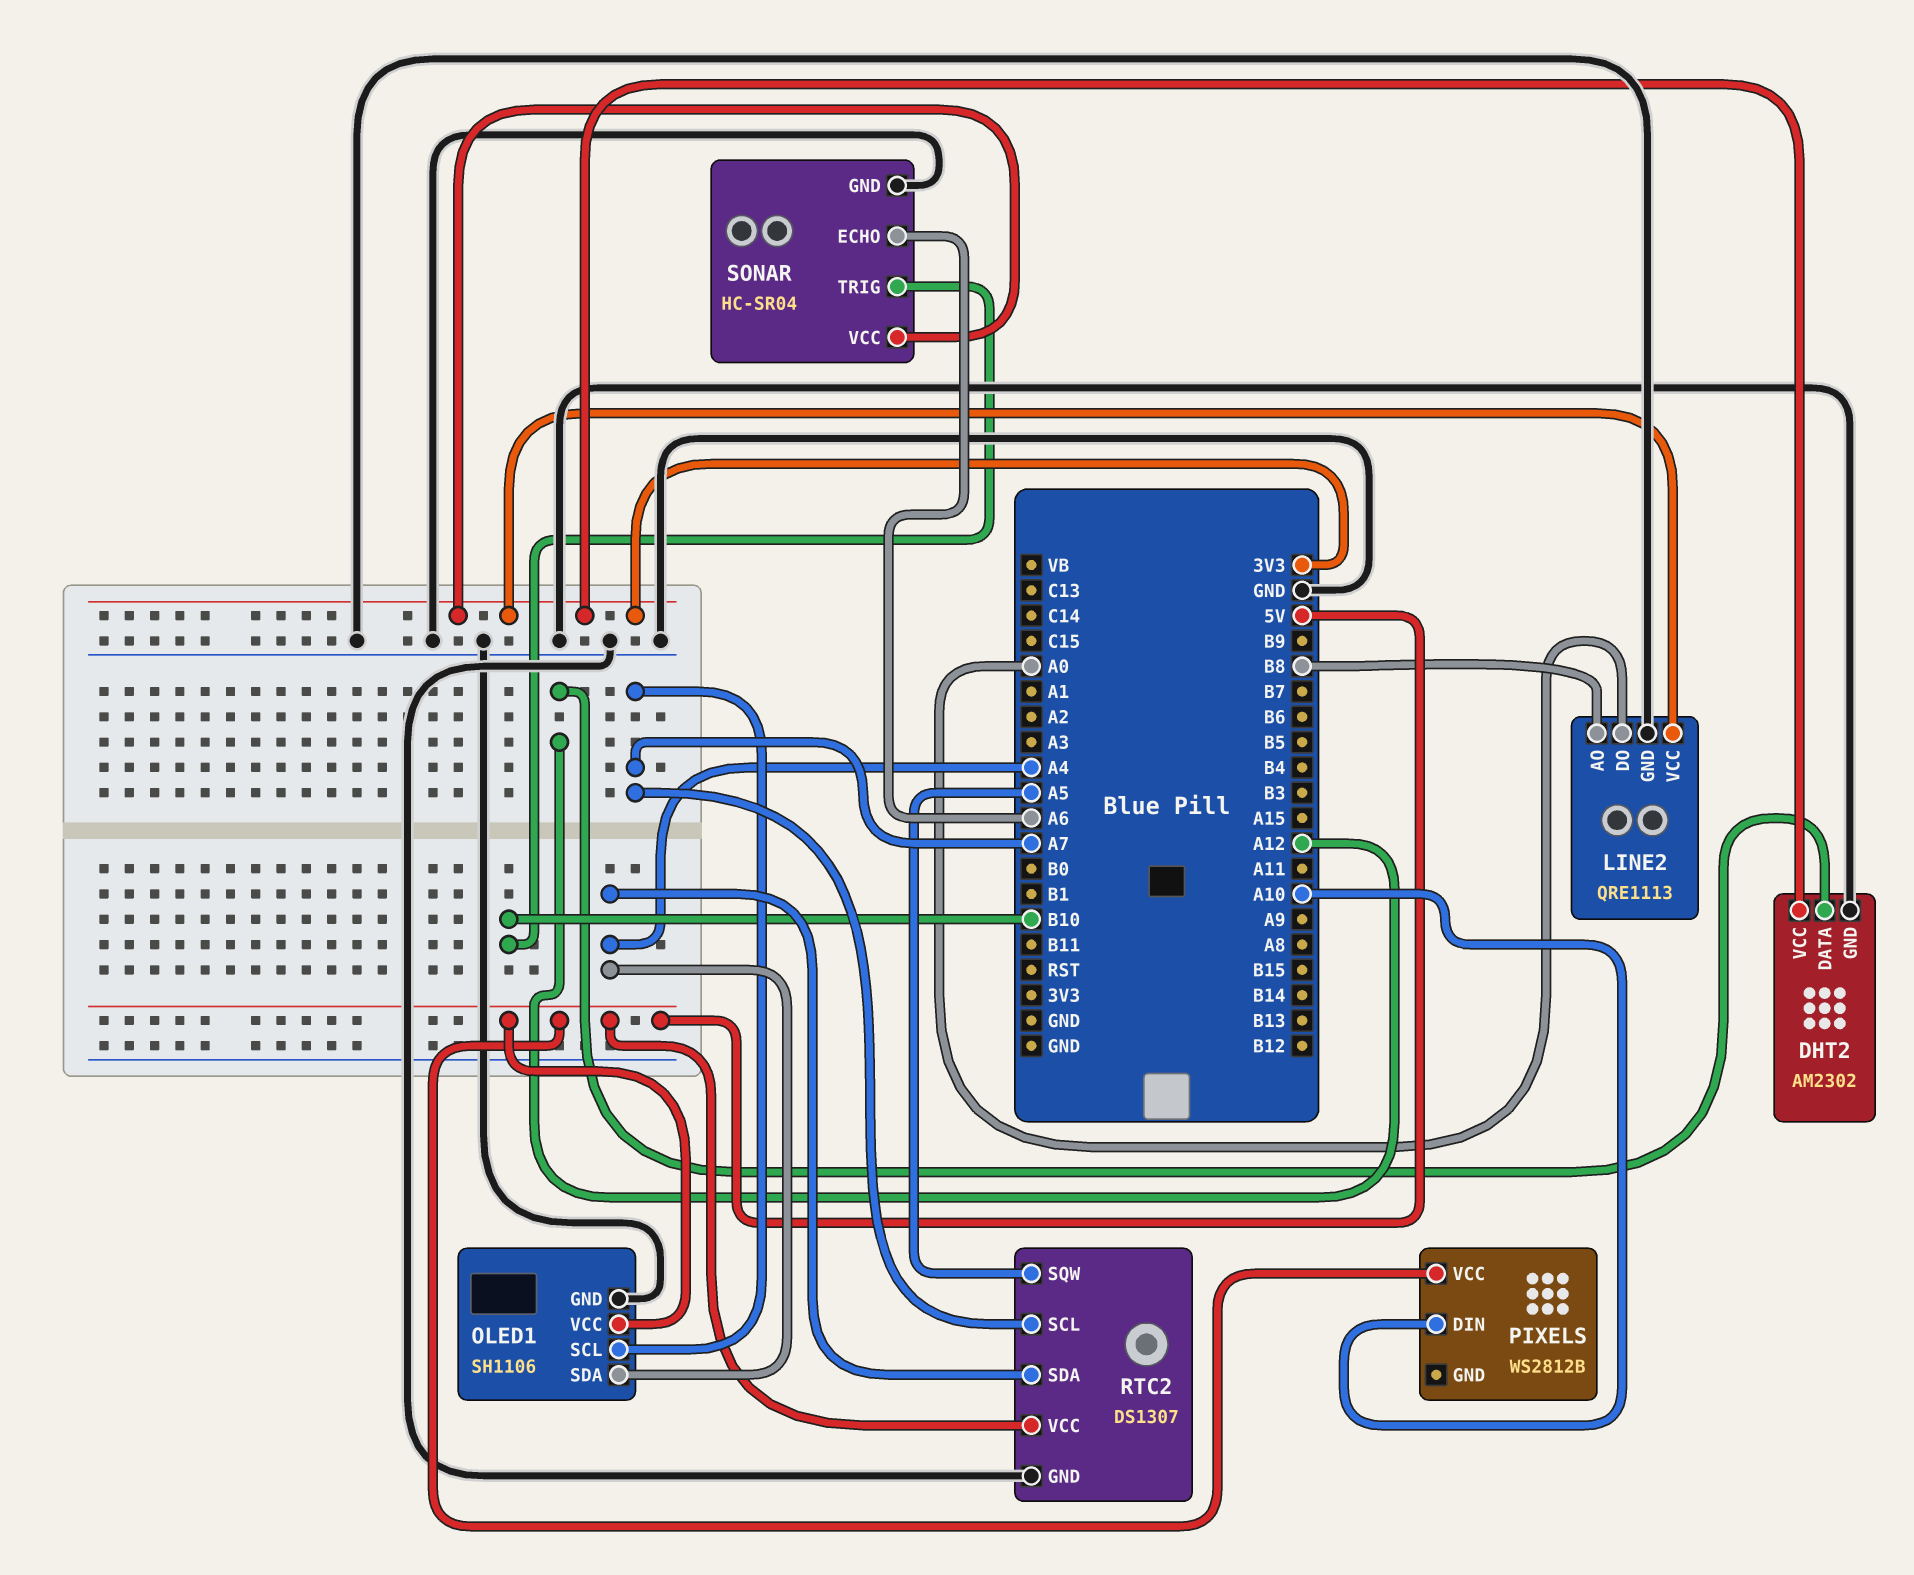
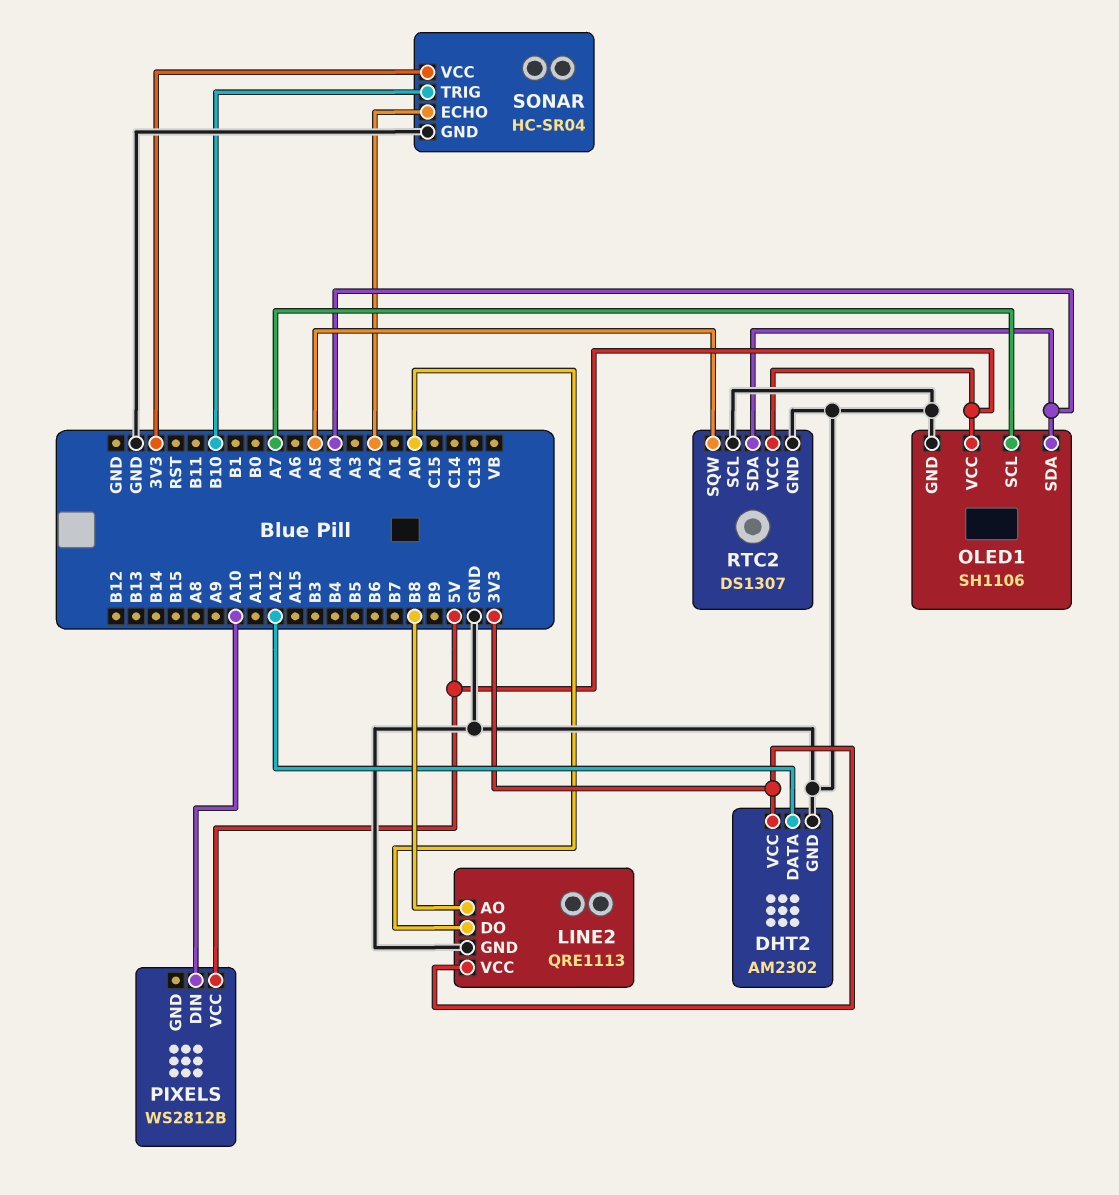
RTC2 pin SCL: A7 -> GND
SONAR pin ECHO: A6 -> A2

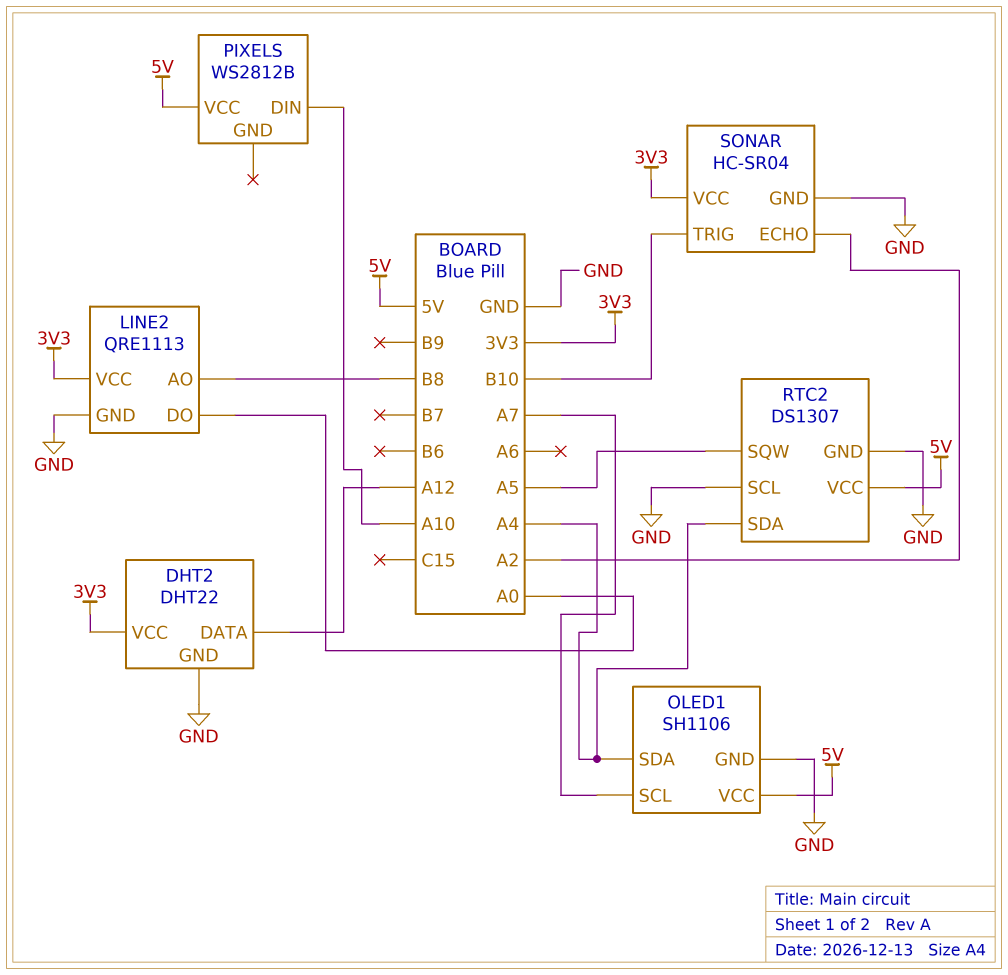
DHT2: AM2302 -> DHT22

